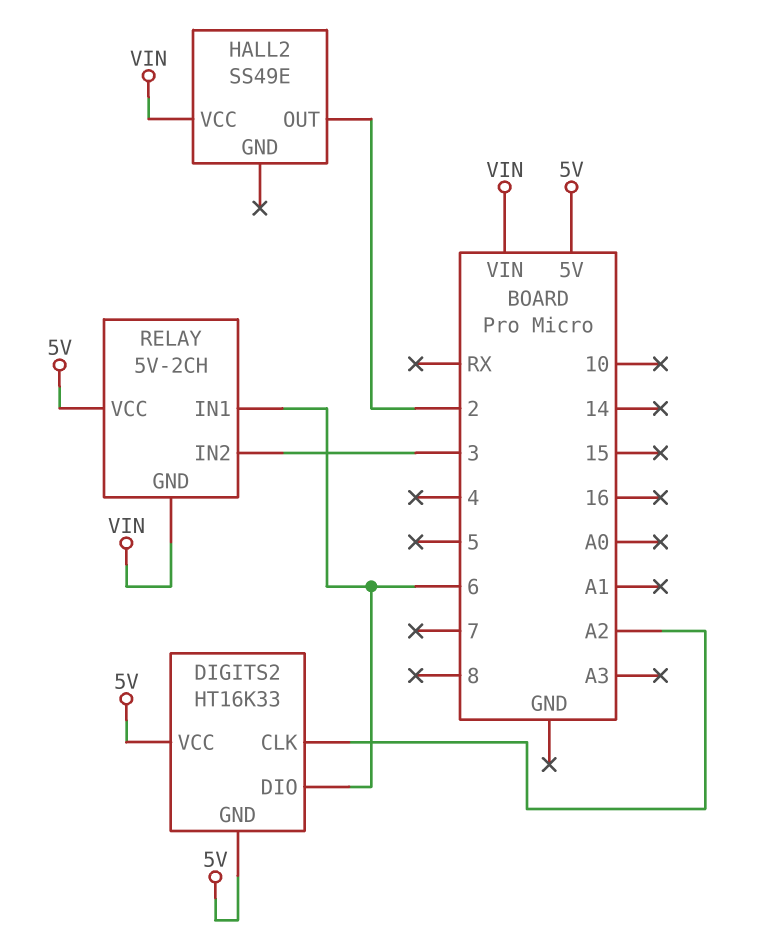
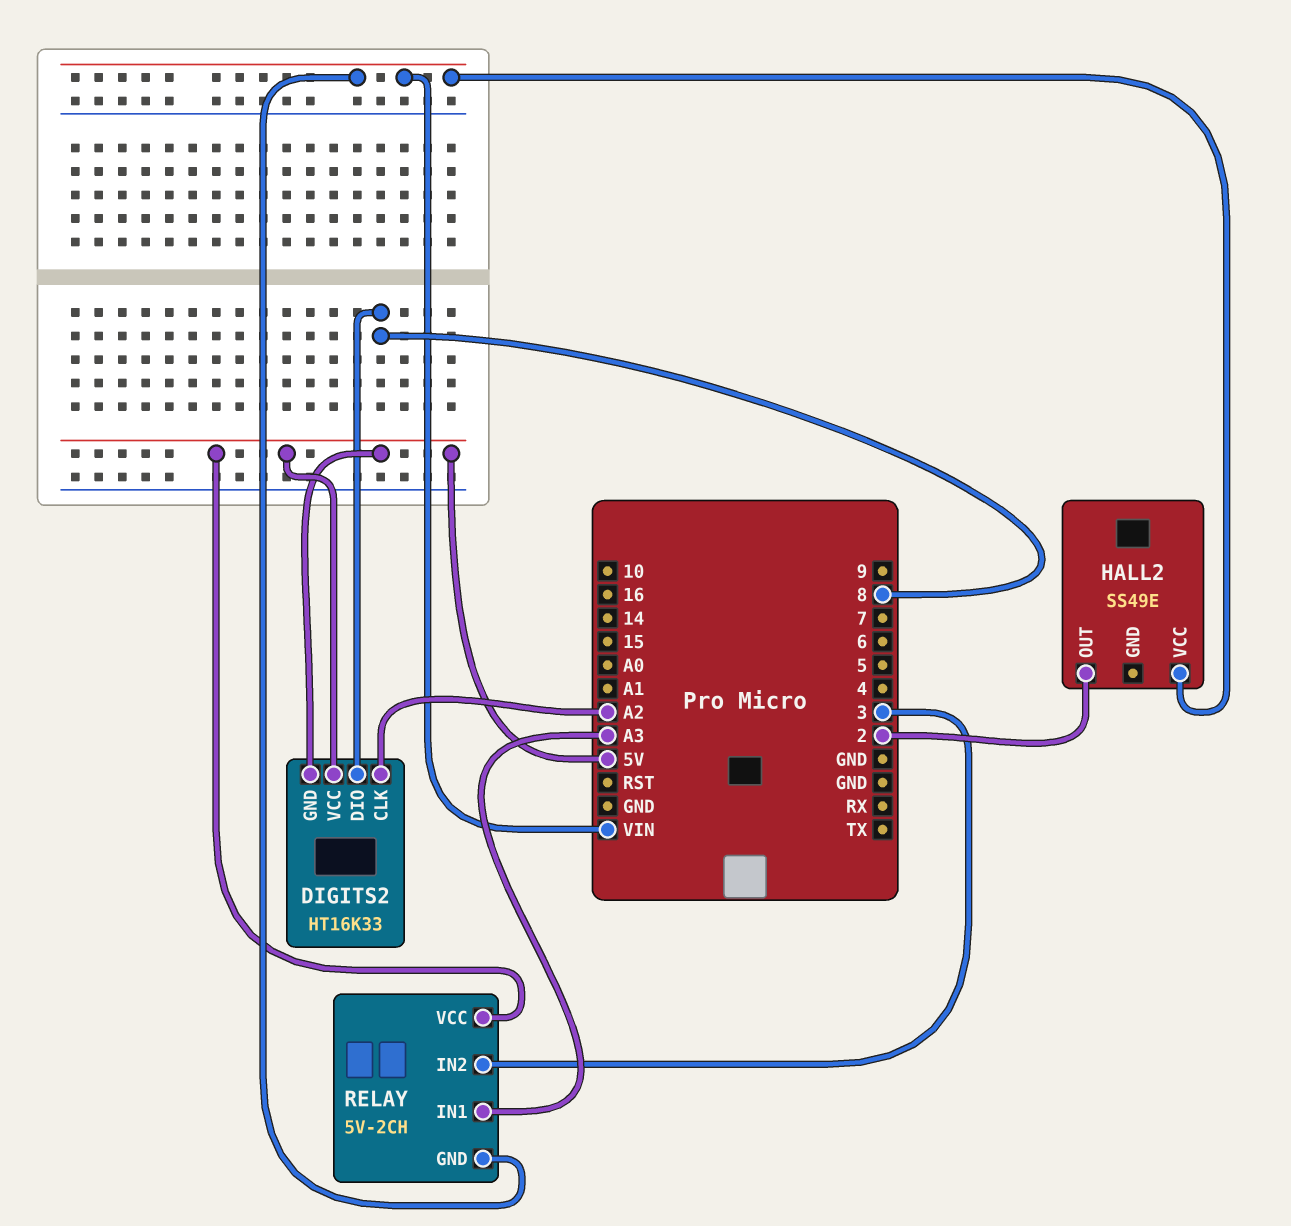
DIGITS2 pin DIO: 6 -> 8
RELAY pin IN1: 6 -> A3

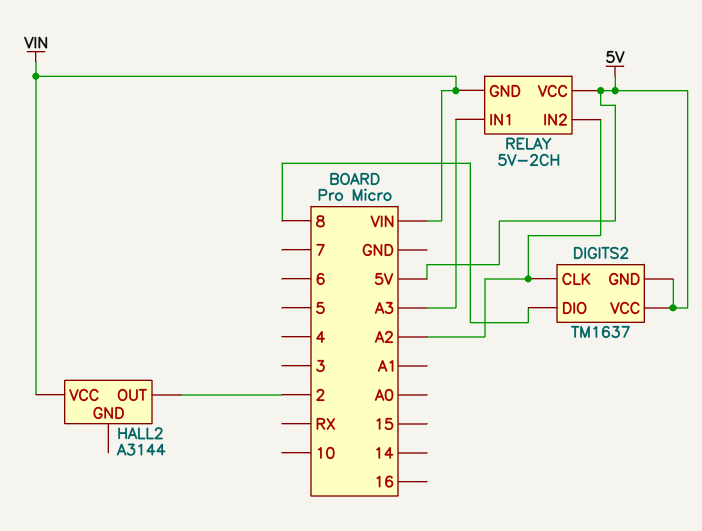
DIGITS2: HT16K33 -> TM1637
HALL2: SS49E -> A3144
RELAY pin IN2: 3 -> A2

